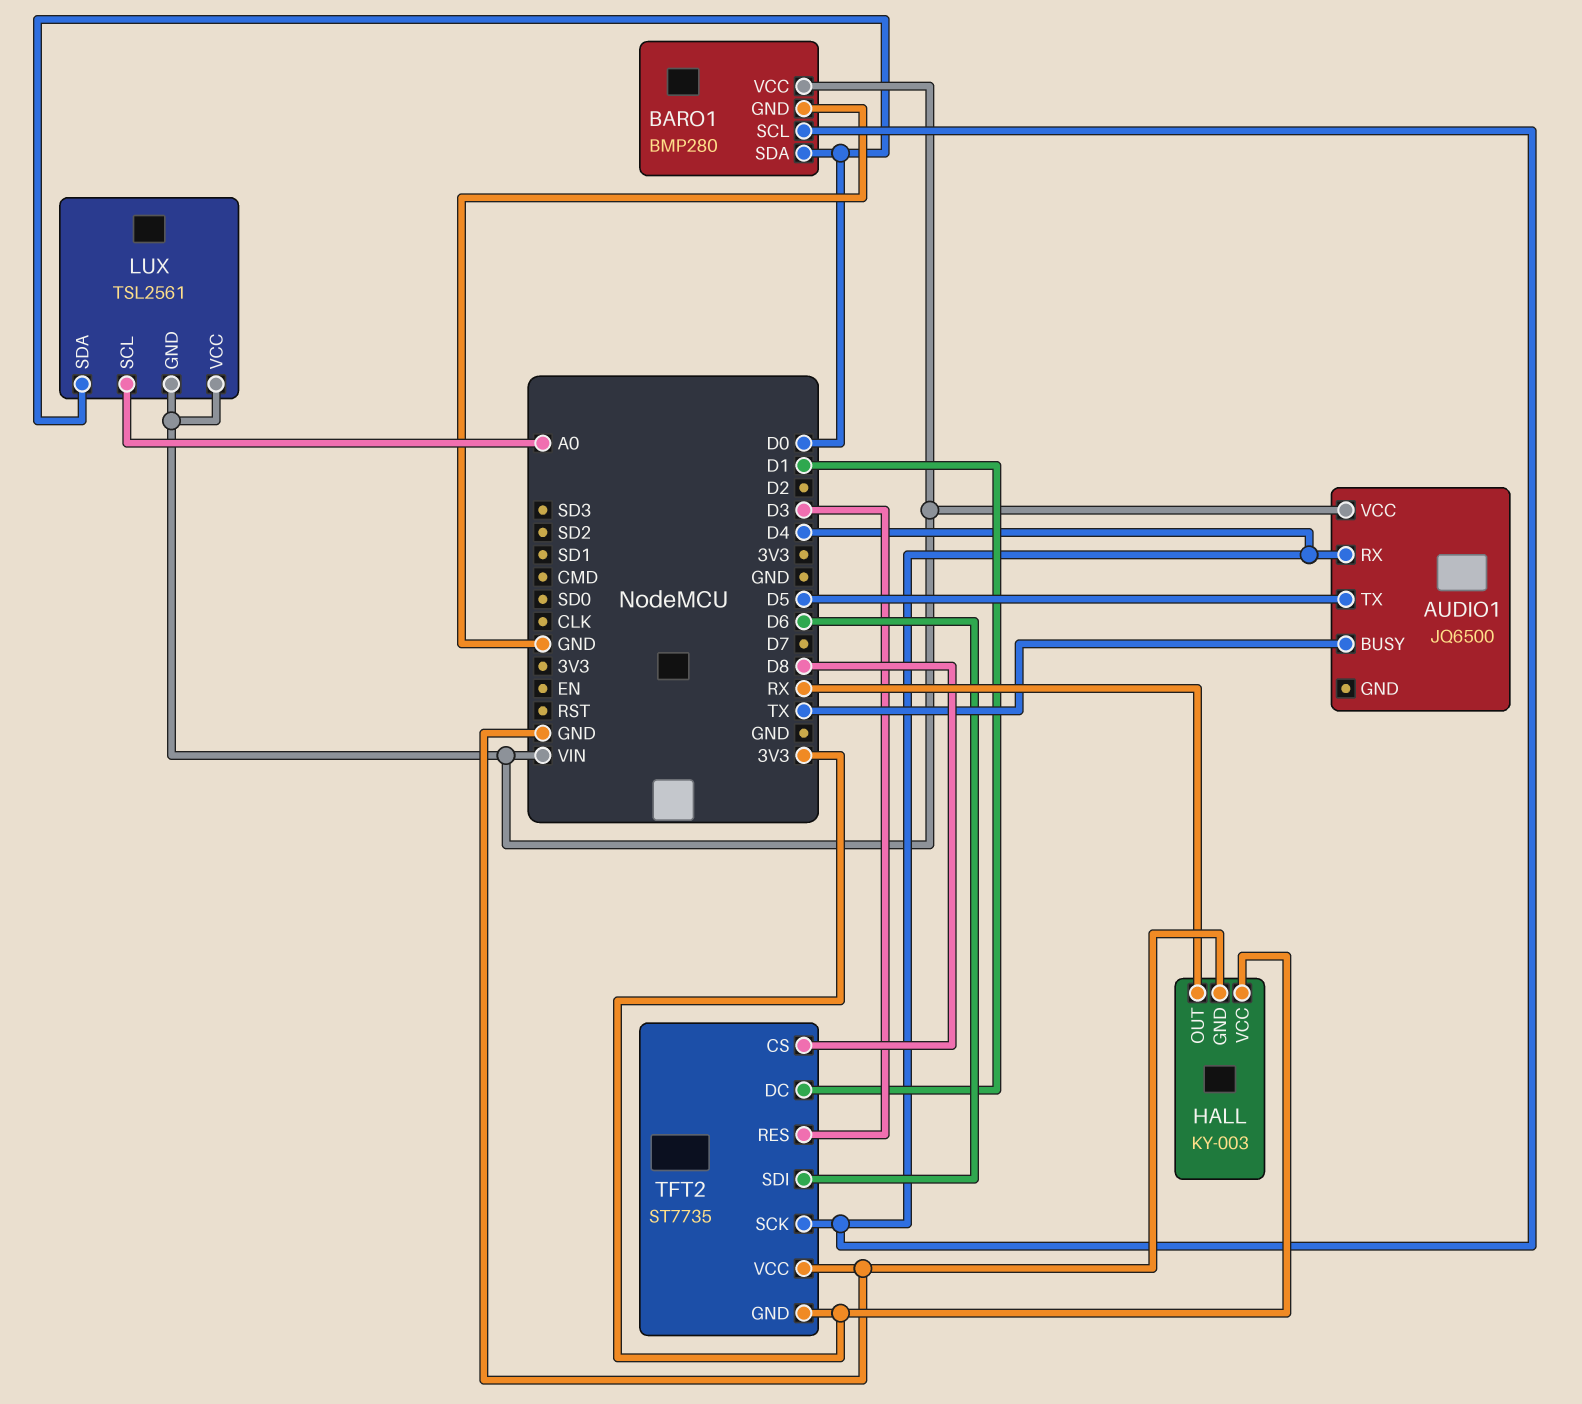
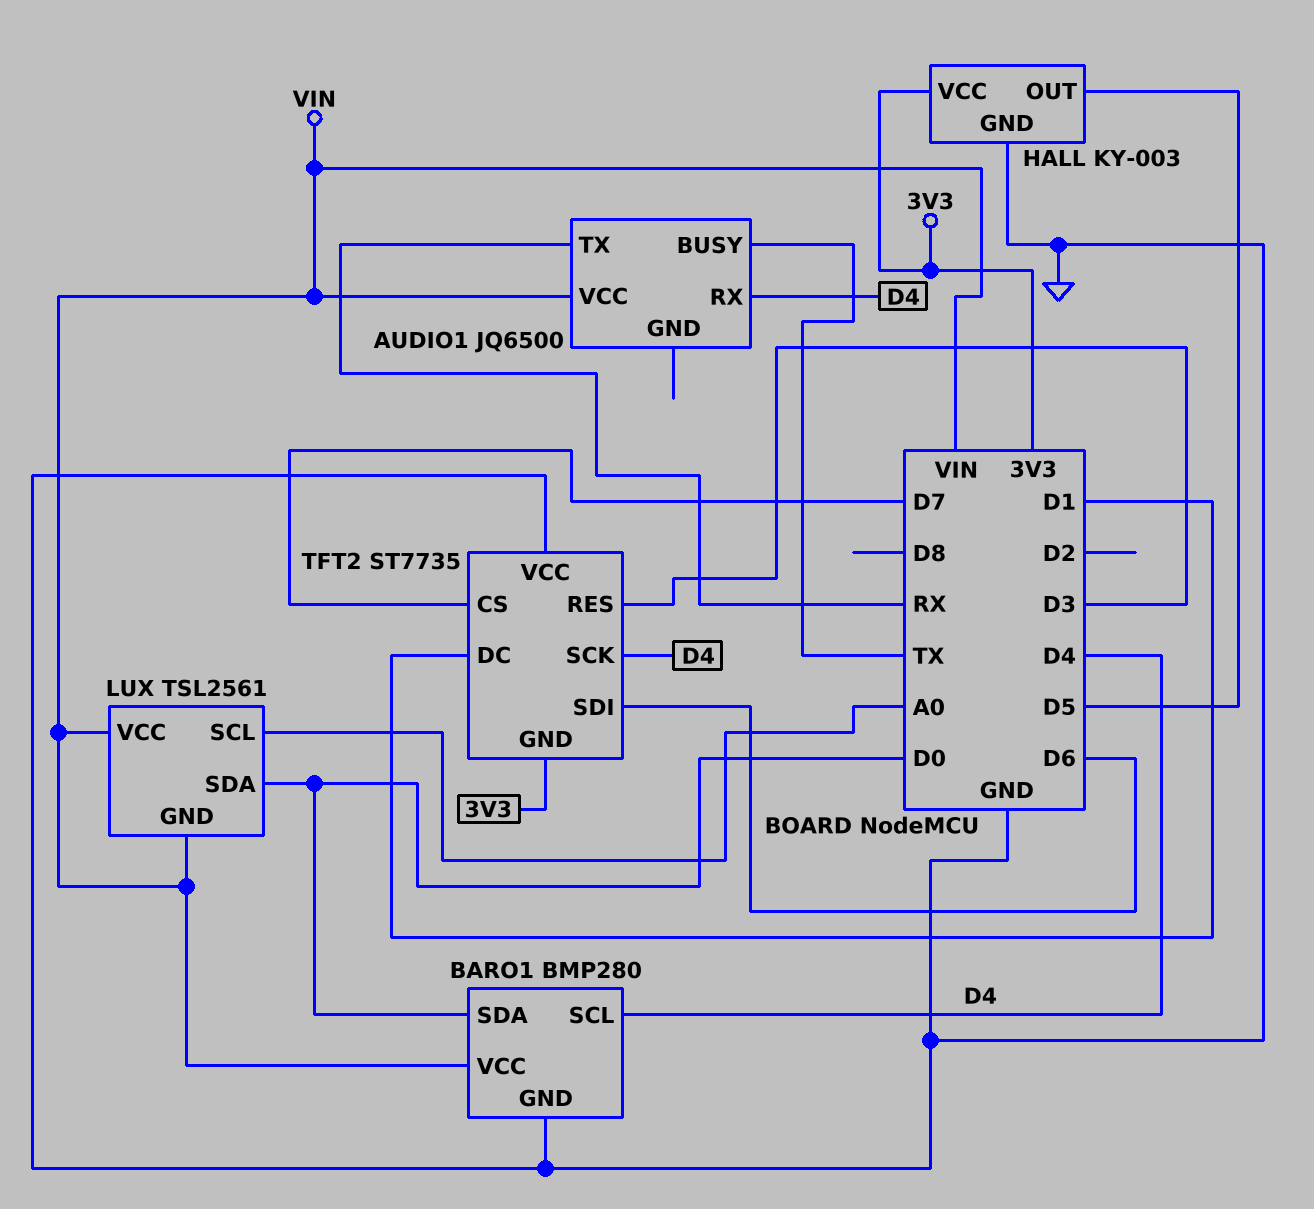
AUDIO1 pin TX: D5 -> RX
HALL pin OUT: RX -> D5
TFT2 pin CS: D8 -> D7

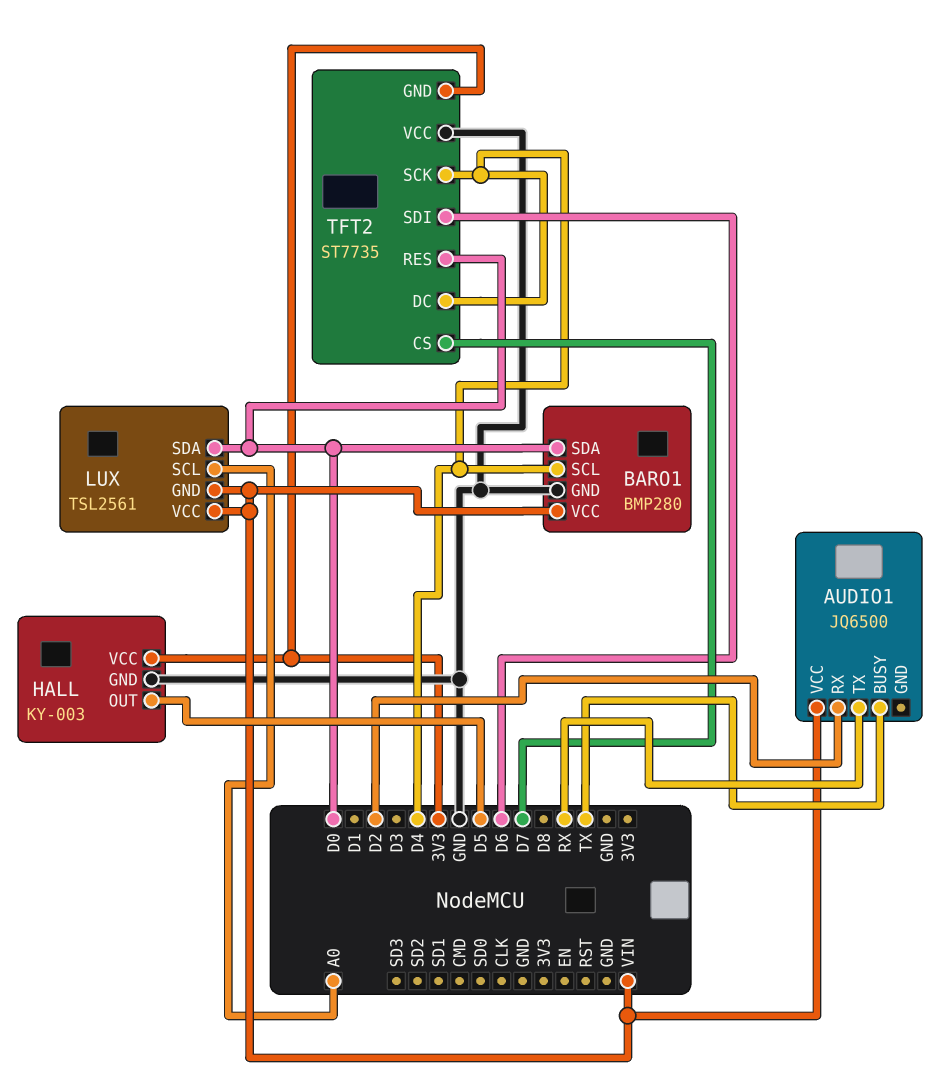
AUDIO1 pin RX: D4 -> D2
TFT2 pin DC: D1 -> D4
TFT2 pin RES: D3 -> D0

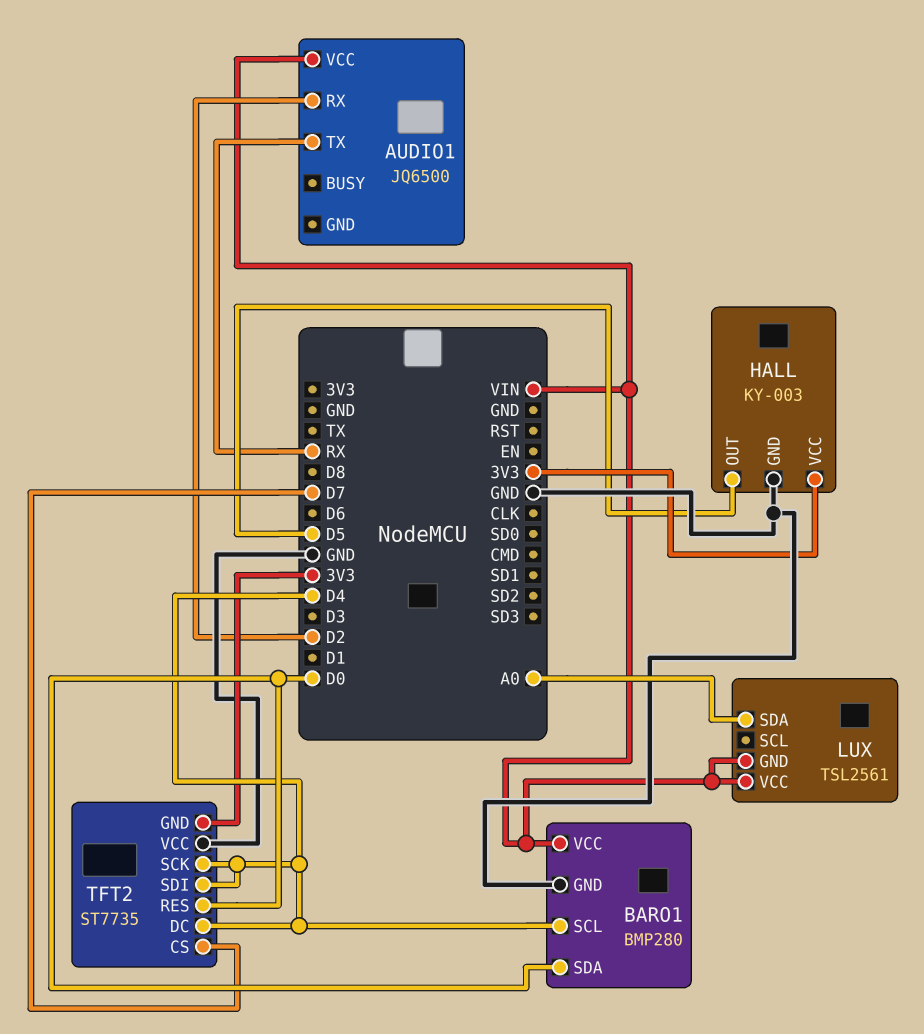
AUDIO1 pin BUSY: TX -> none
LUX pin SCL: A0 -> none
LUX pin SDA: D0 -> A0
TFT2 pin SDI: D6 -> D4

